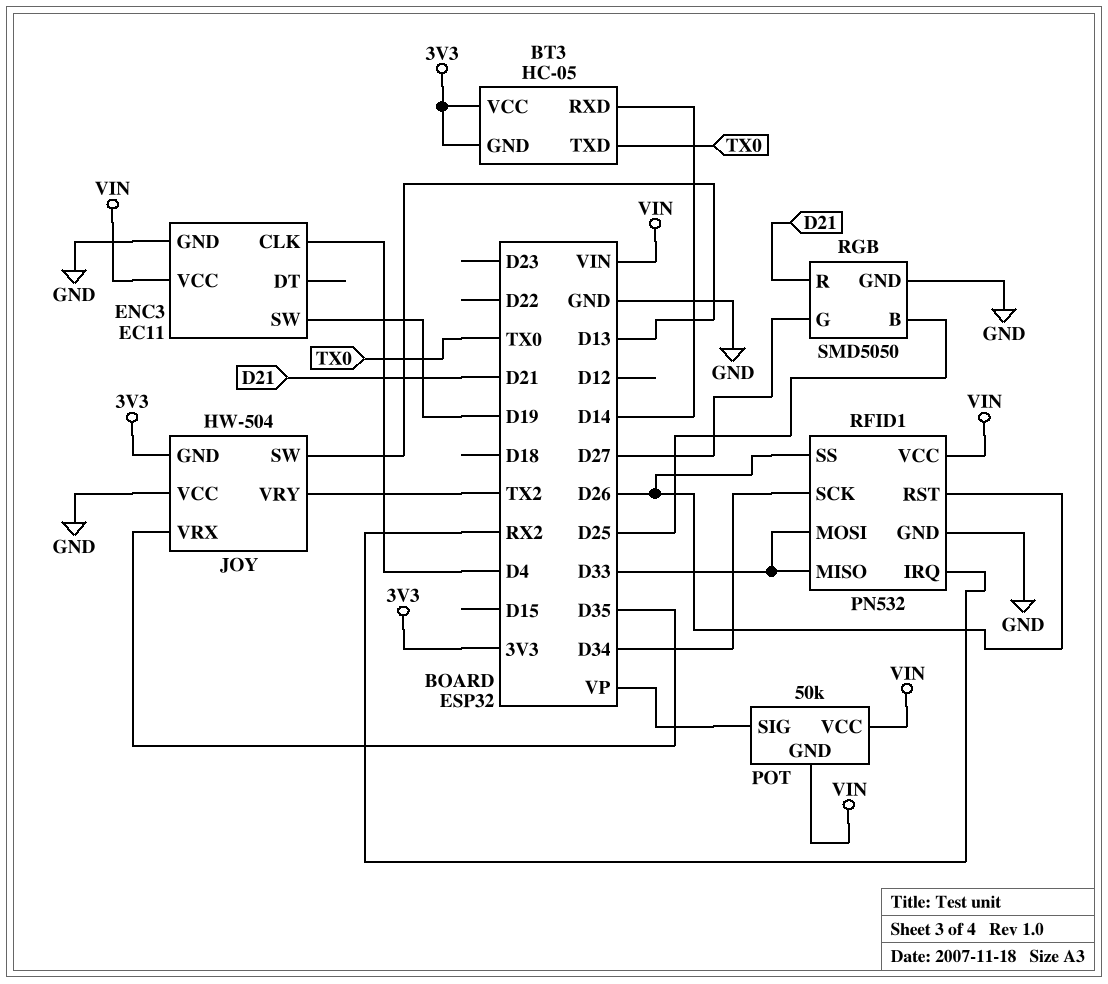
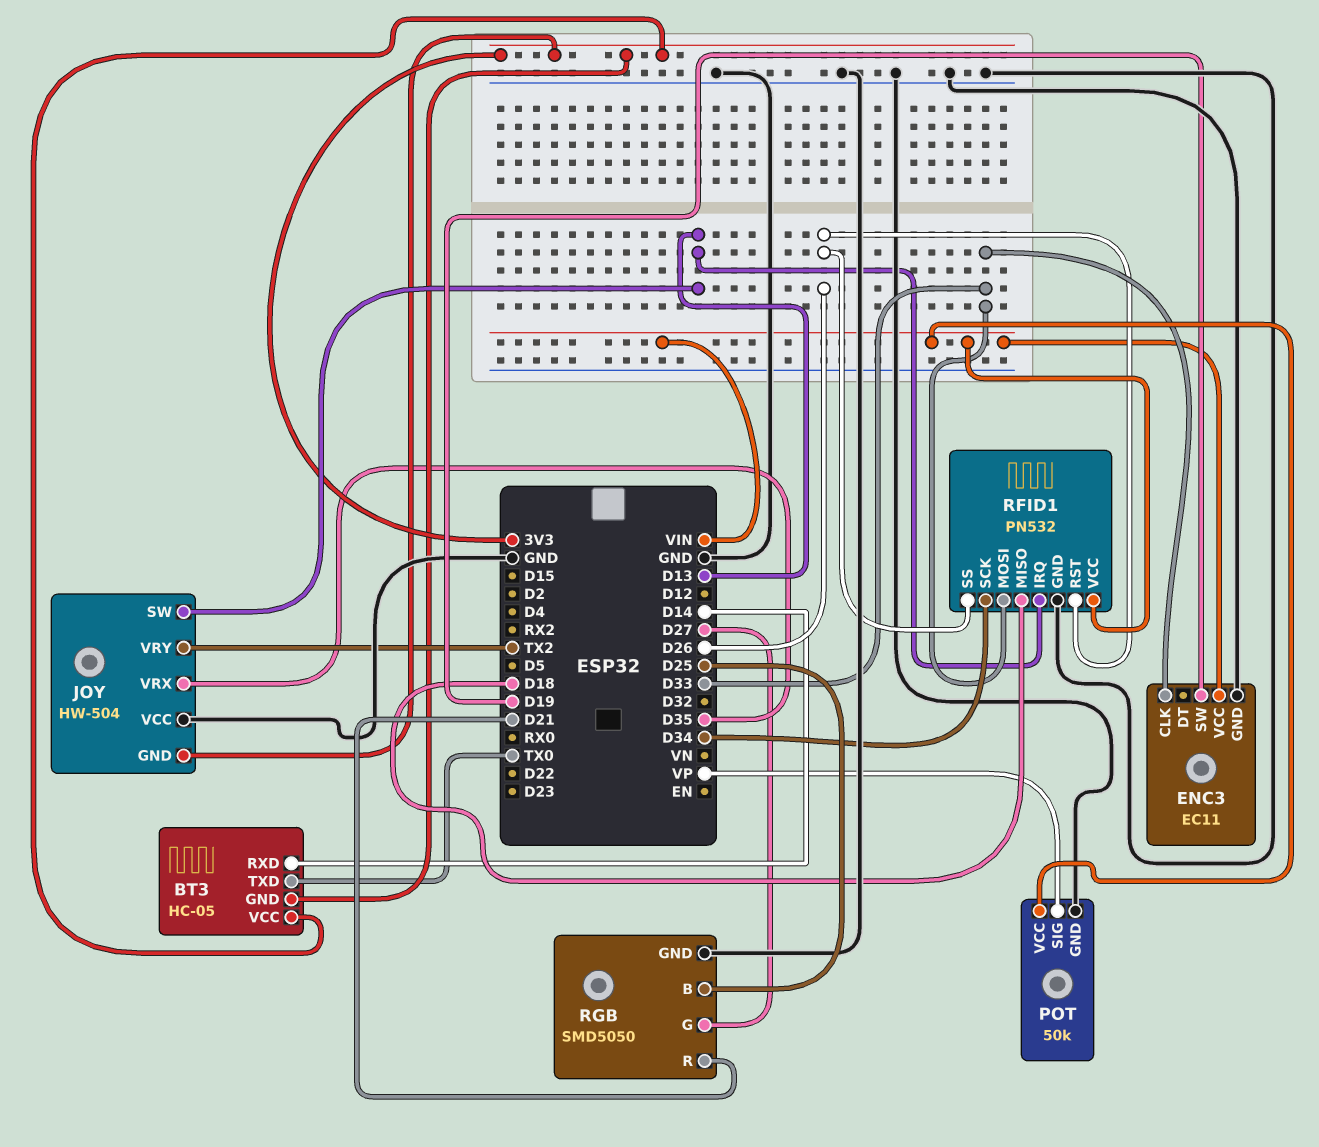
ENC3 pin CLK: D4 -> D33
POT pin GND: VIN -> GND
RFID1 pin IRQ: RX2 -> D13
RFID1 pin MISO: D33 -> D18

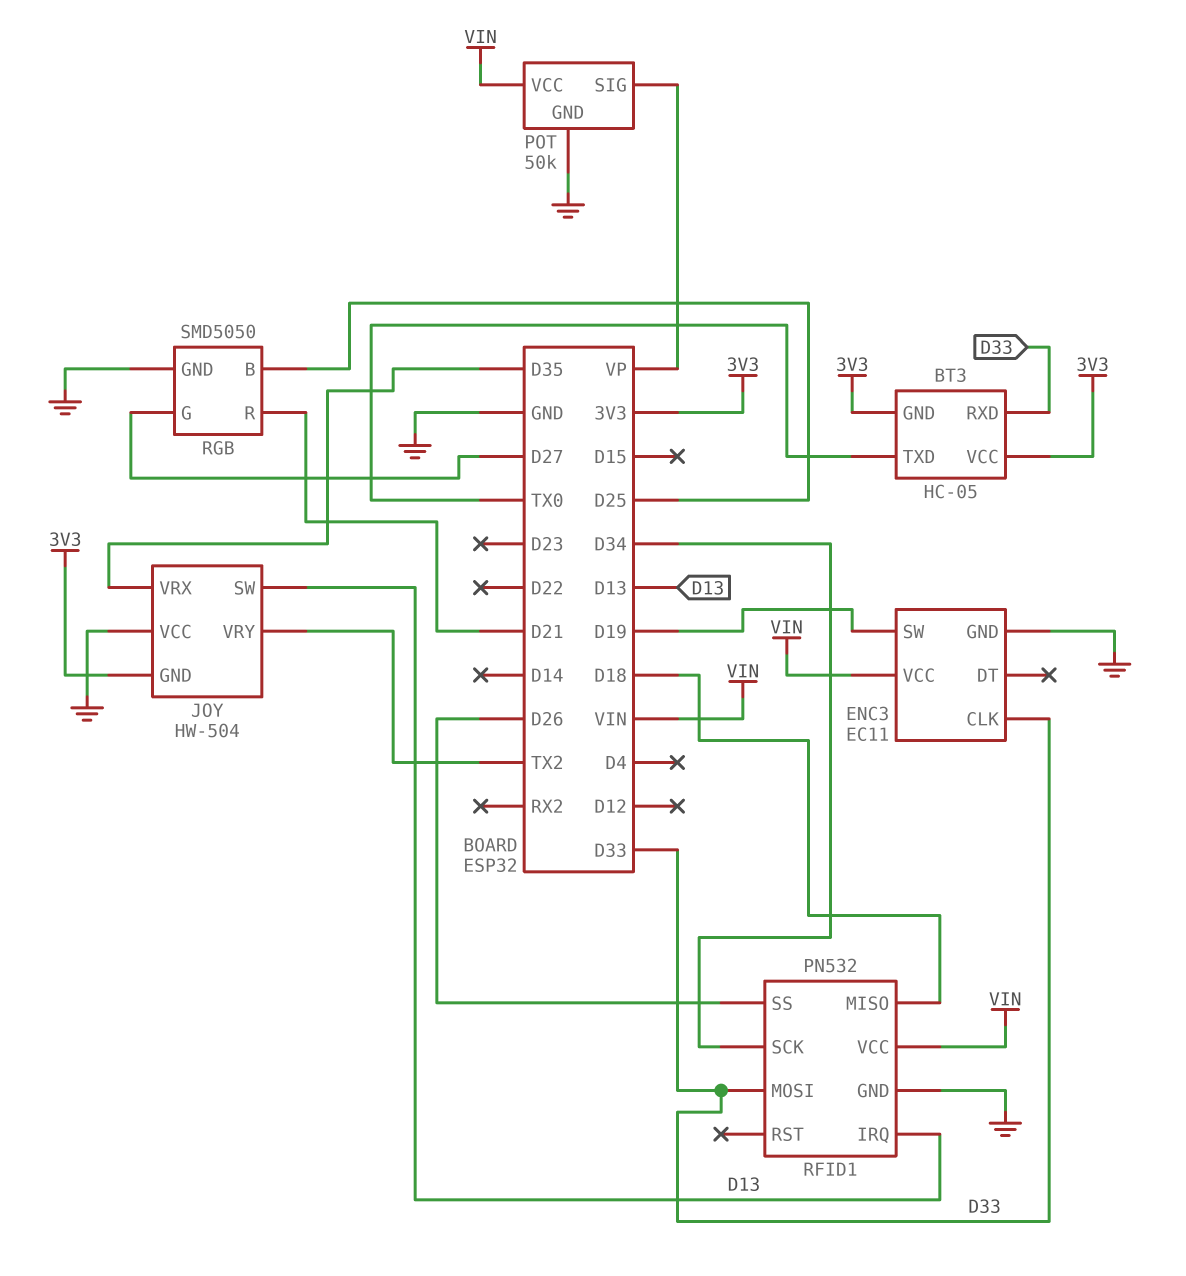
BT3 pin RXD: D14 -> D33
RFID1 pin RST: D26 -> none

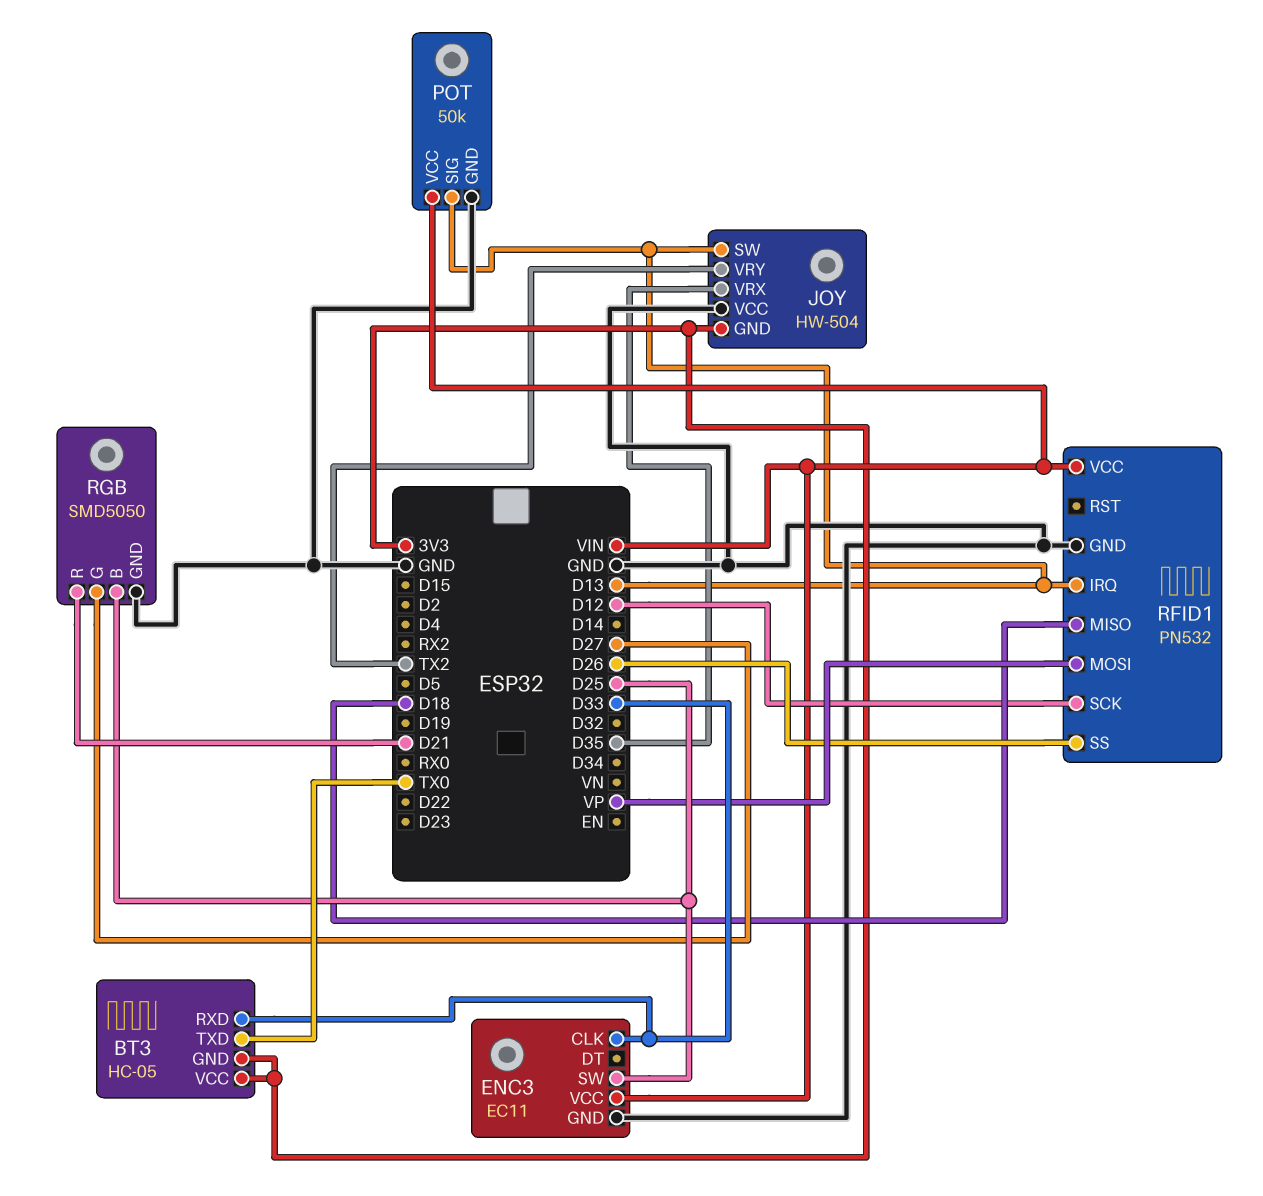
ENC3 pin SW: D19 -> D25
POT pin SIG: VP -> D13
RFID1 pin MOSI: D33 -> VP
RFID1 pin SCK: D34 -> D12

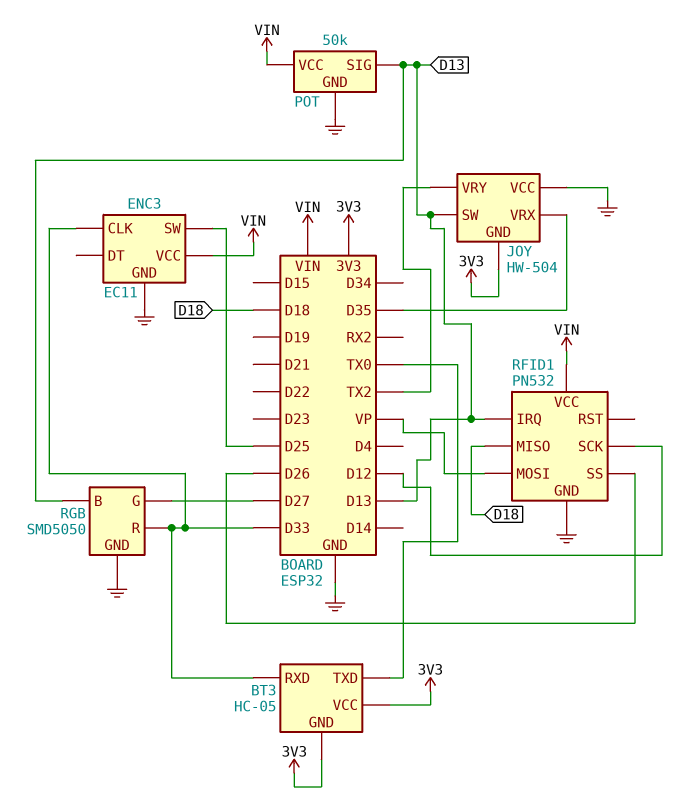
RGB pin B: D25 -> D13
RGB pin R: D21 -> D33

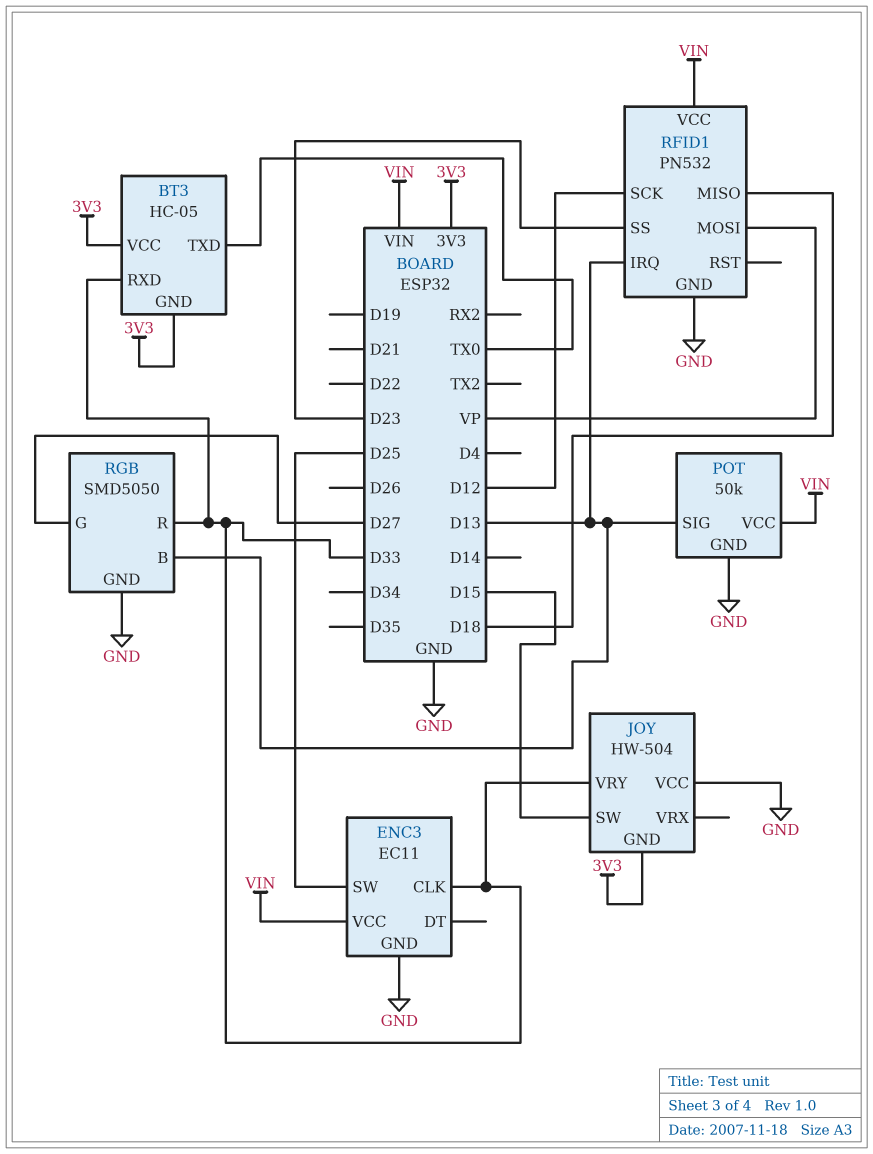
JOY pin SW: D13 -> D15
JOY pin VRX: D35 -> none
JOY pin VRY: TX2 -> D33
RFID1 pin SS: D26 -> D23

